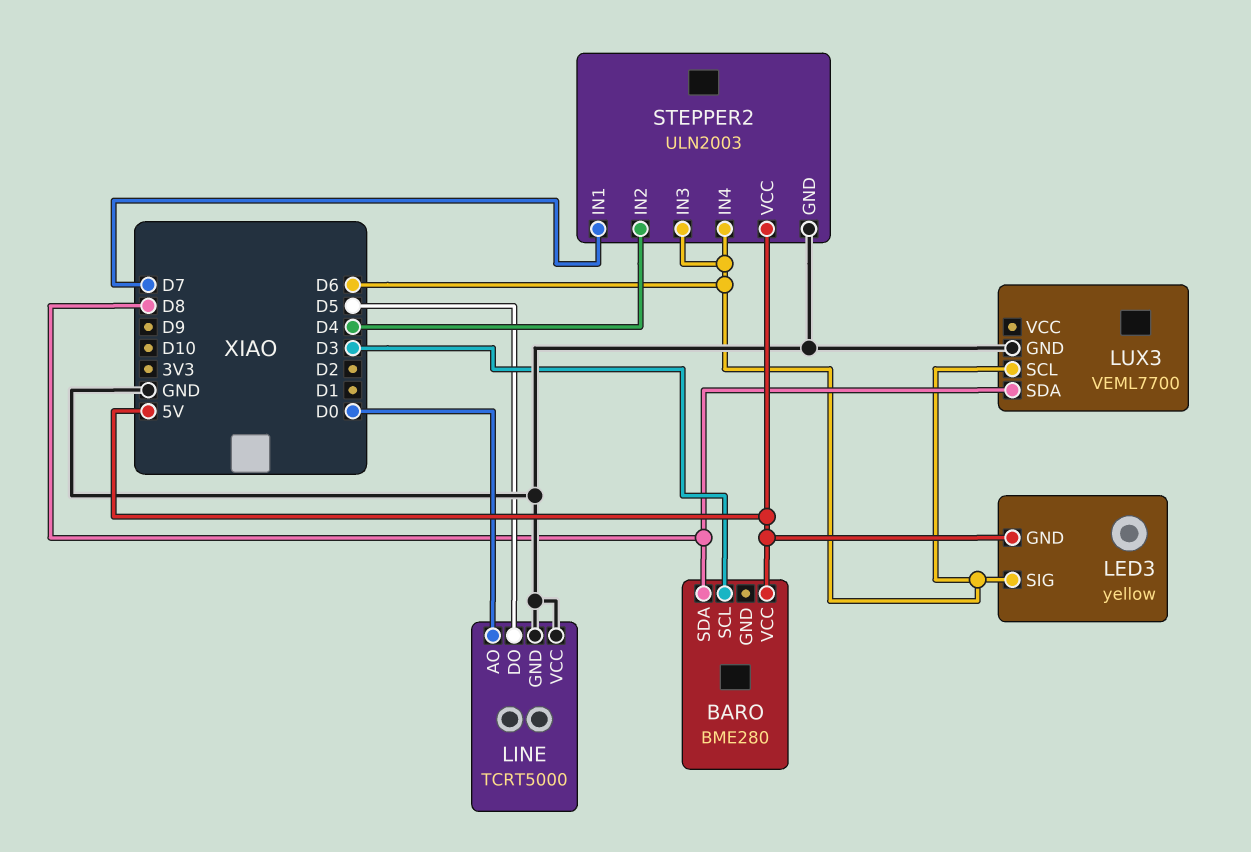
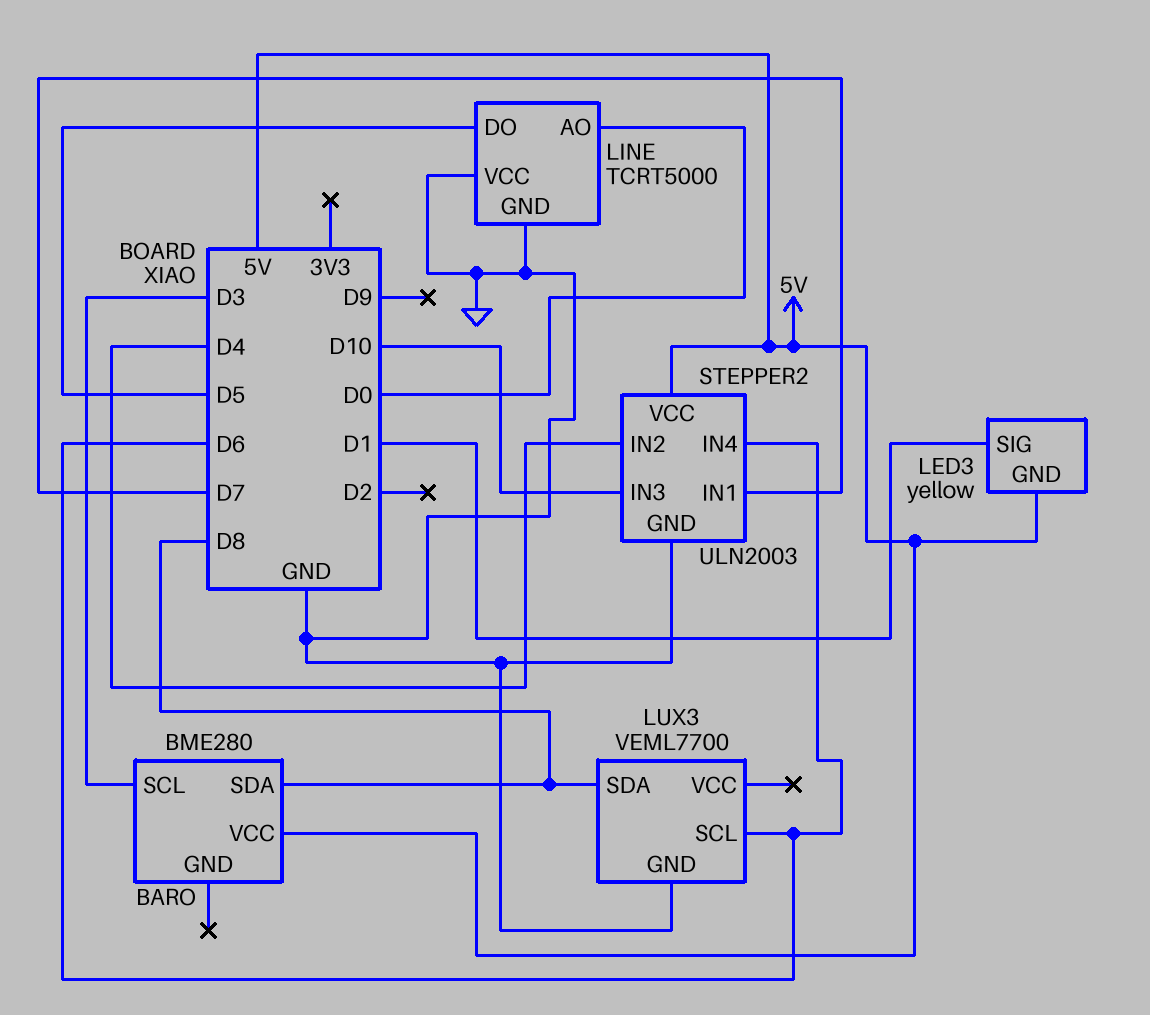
LED3 pin SIG: D6 -> D1
STEPPER2 pin IN3: D6 -> D10

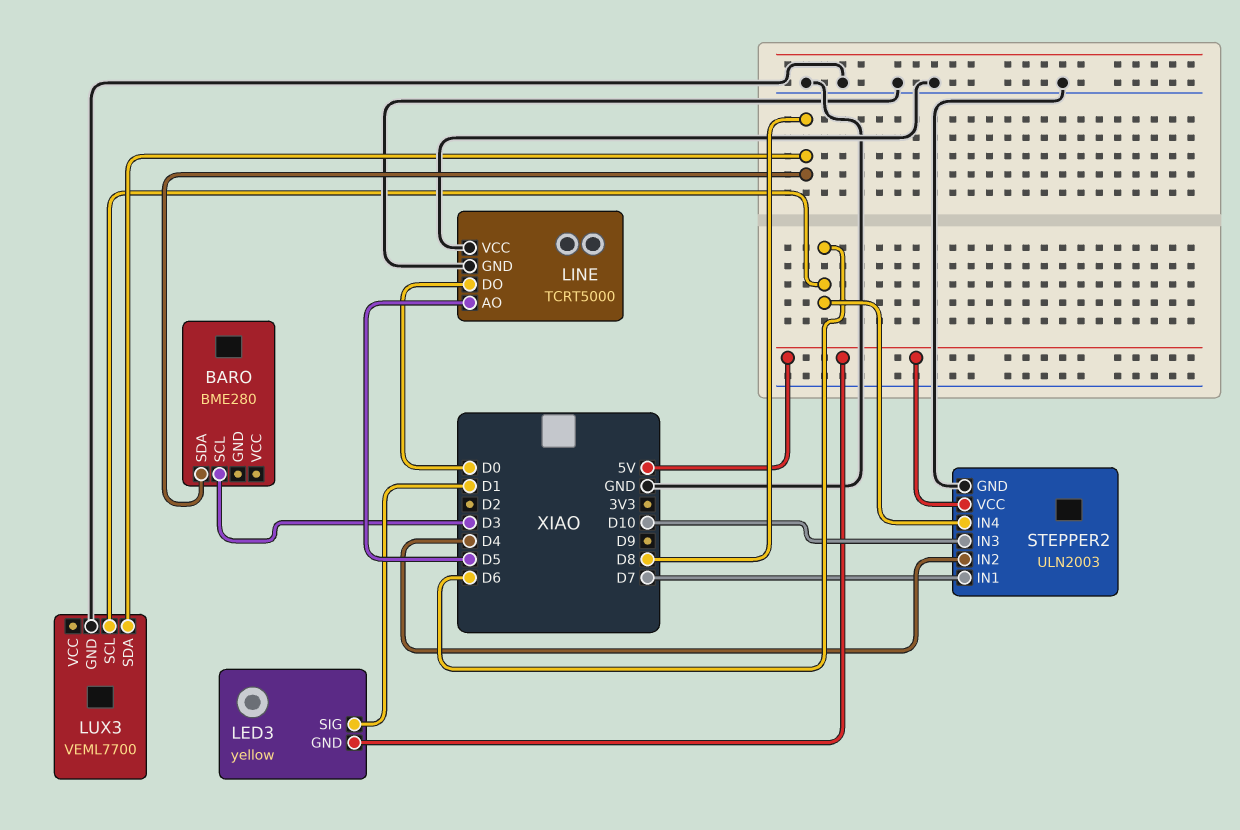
BARO pin VCC: 5V -> none
LINE pin AO: D0 -> D5
LINE pin DO: D5 -> D0

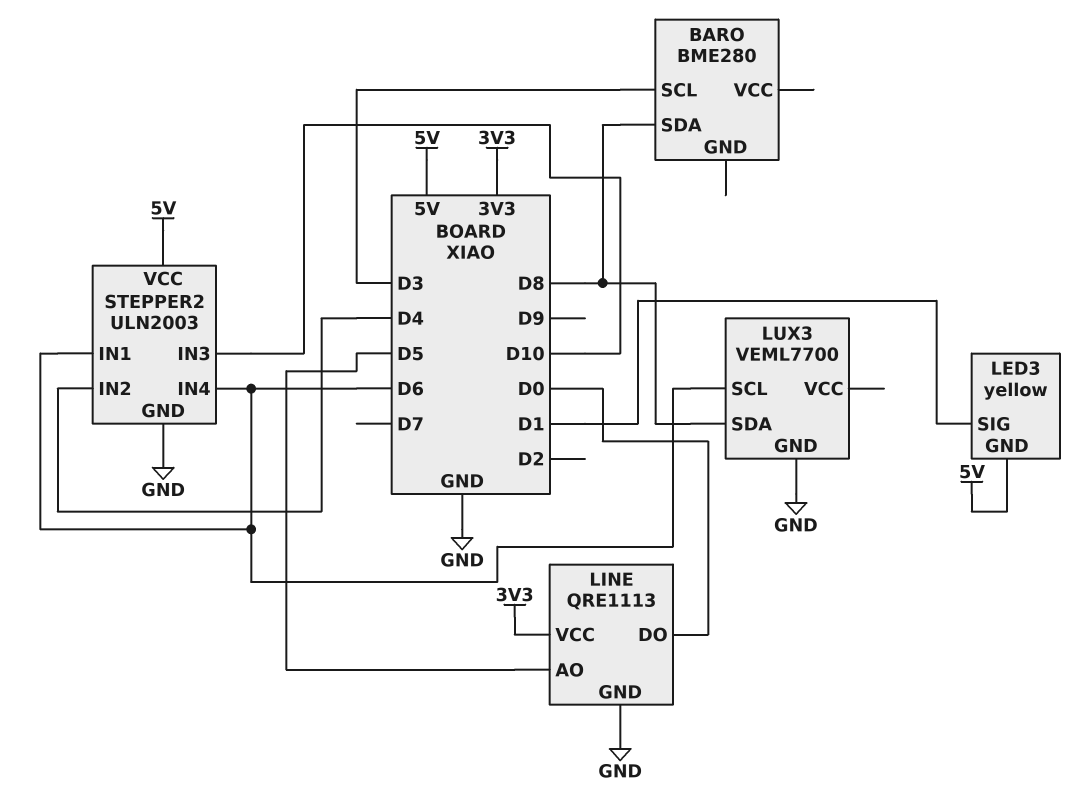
LINE: TCRT5000 -> QRE1113
LINE pin VCC: GND -> 3V3
STEPPER2 pin IN1: D7 -> D6

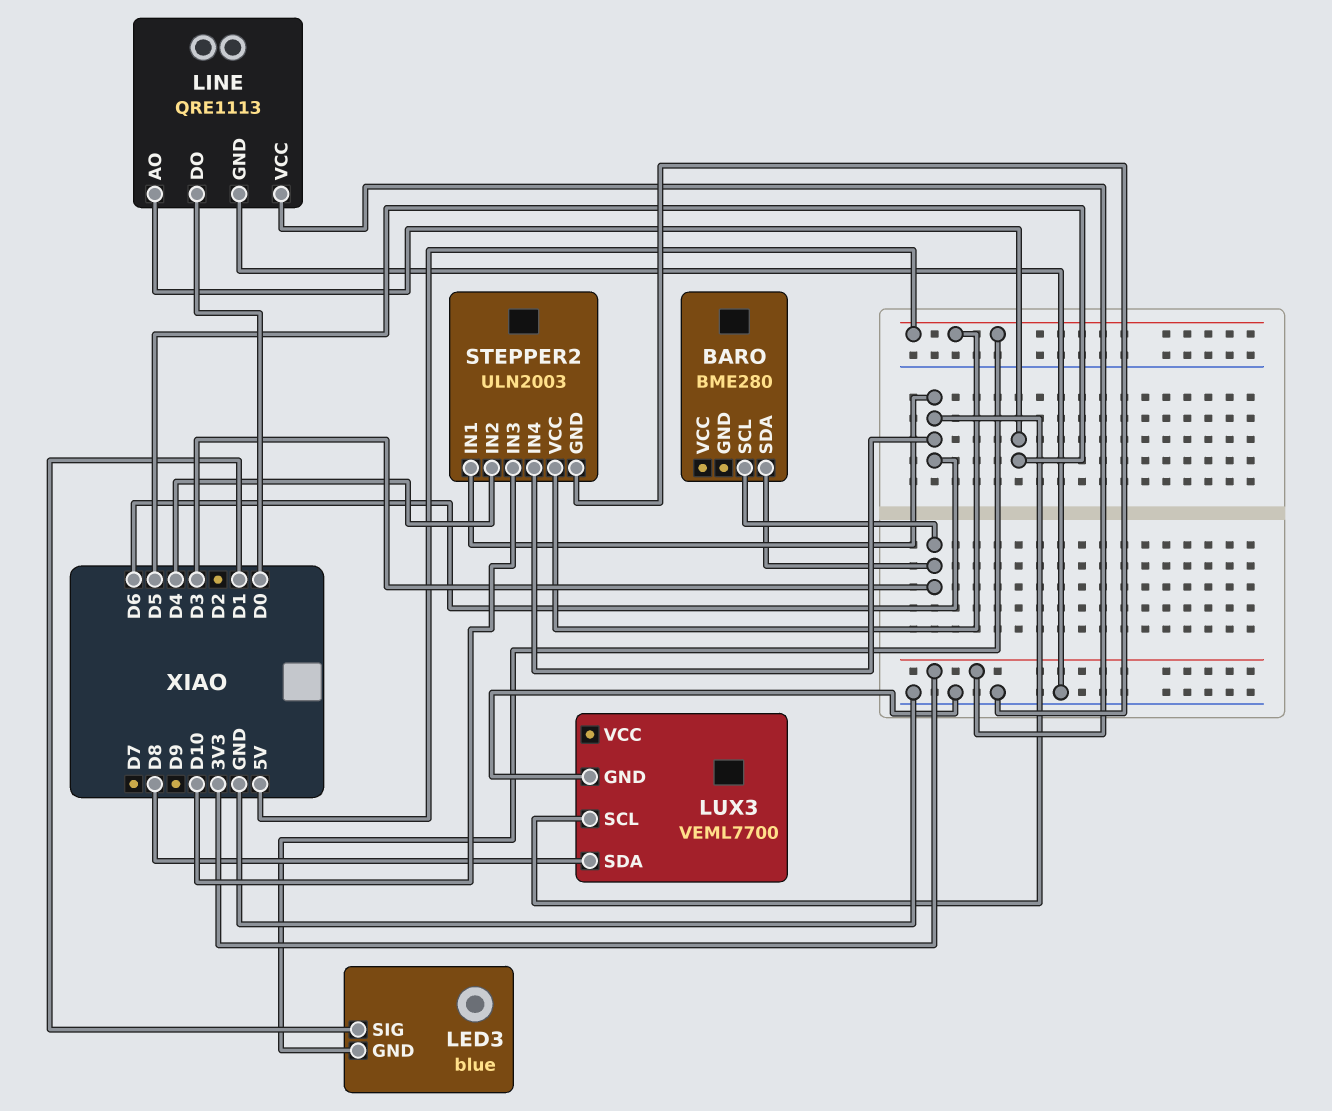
BARO pin SDA: D8 -> D3
LED3: yellow -> blue

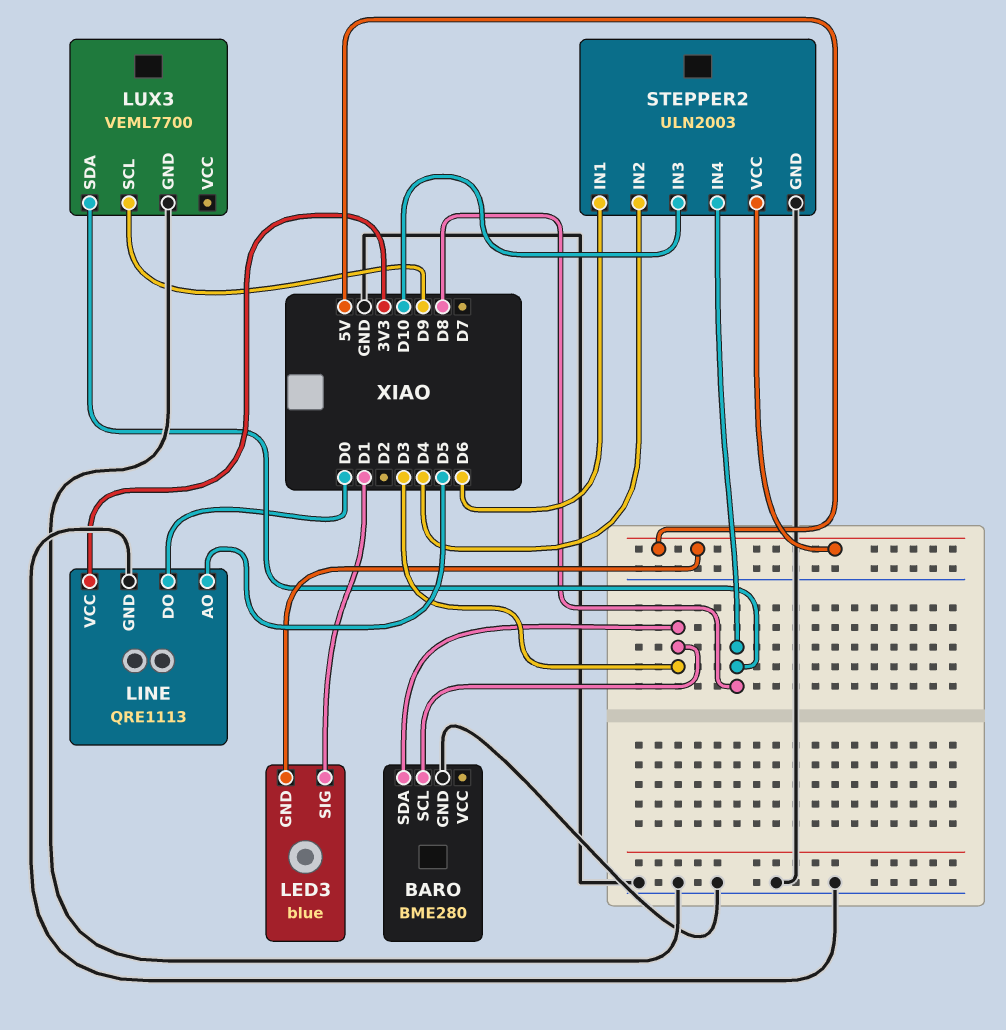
BARO pin GND: none -> GND
LUX3 pin SCL: D6 -> D9
STEPPER2 pin IN4: D6 -> D8

